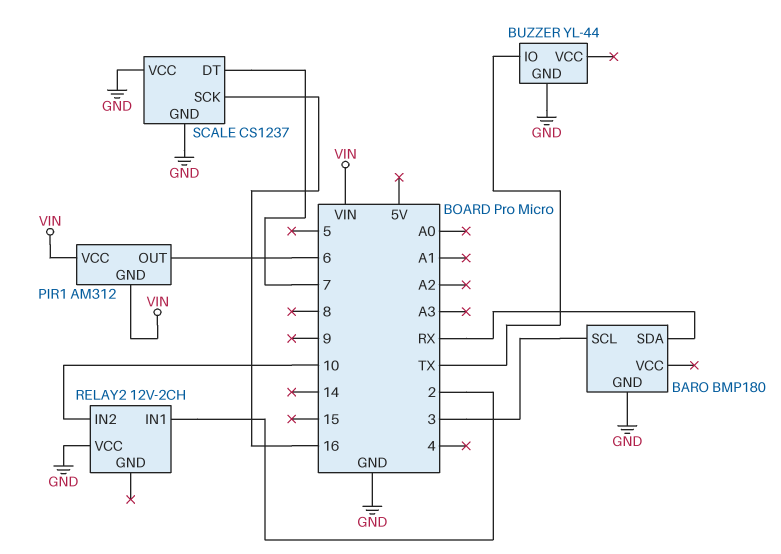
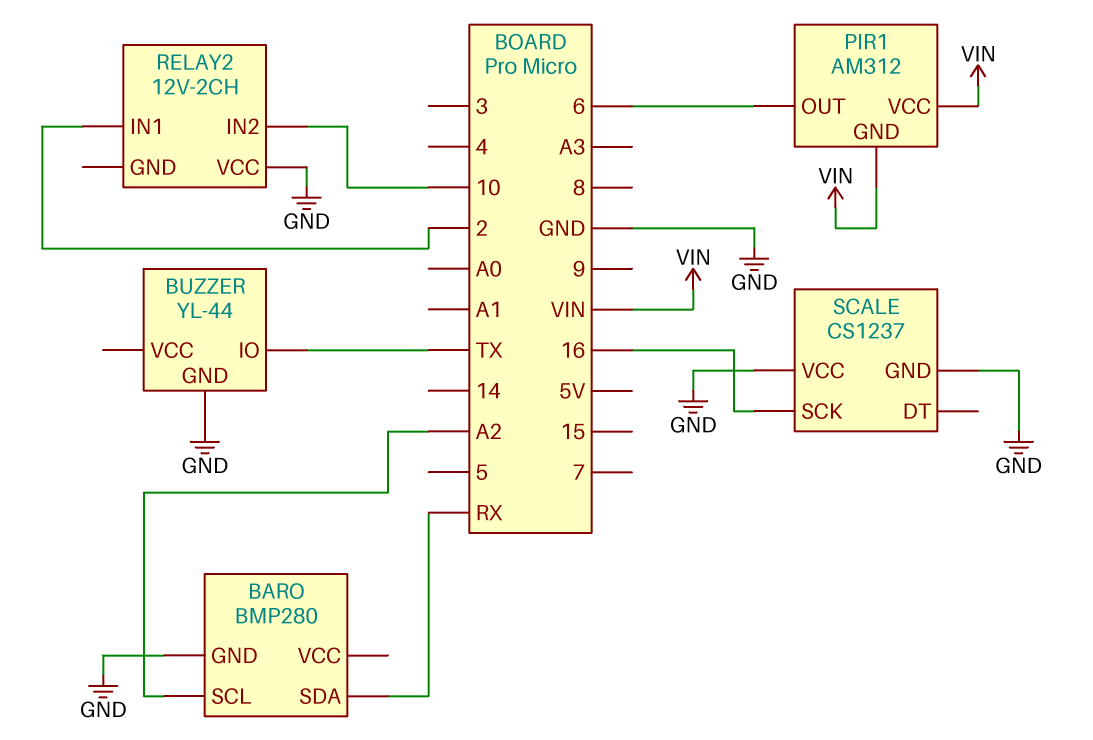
BARO: BMP180 -> BMP280
BARO pin SCL: 3 -> A2
SCALE pin DT: 7 -> none

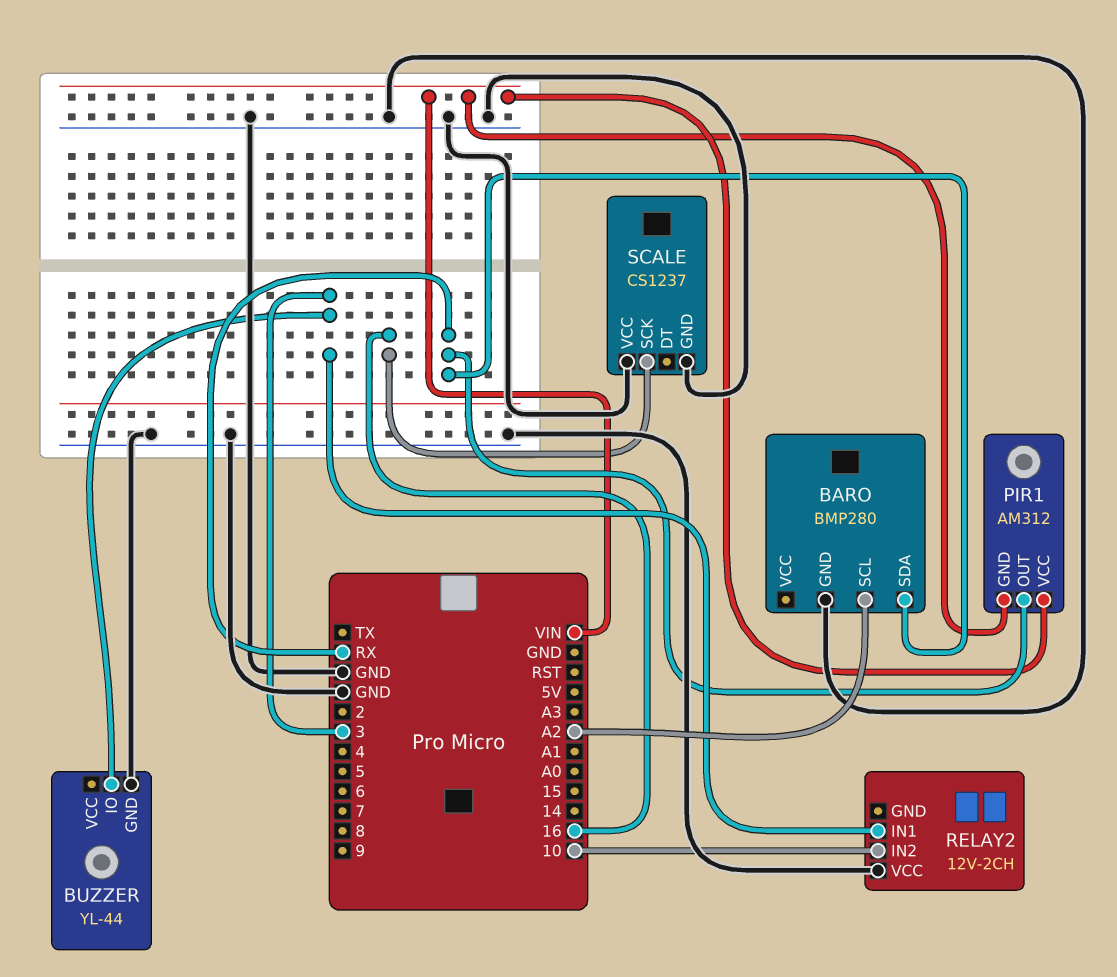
BUZZER pin IO: TX -> 3
PIR1 pin OUT: 6 -> RX
RELAY2 pin IN1: 2 -> 3

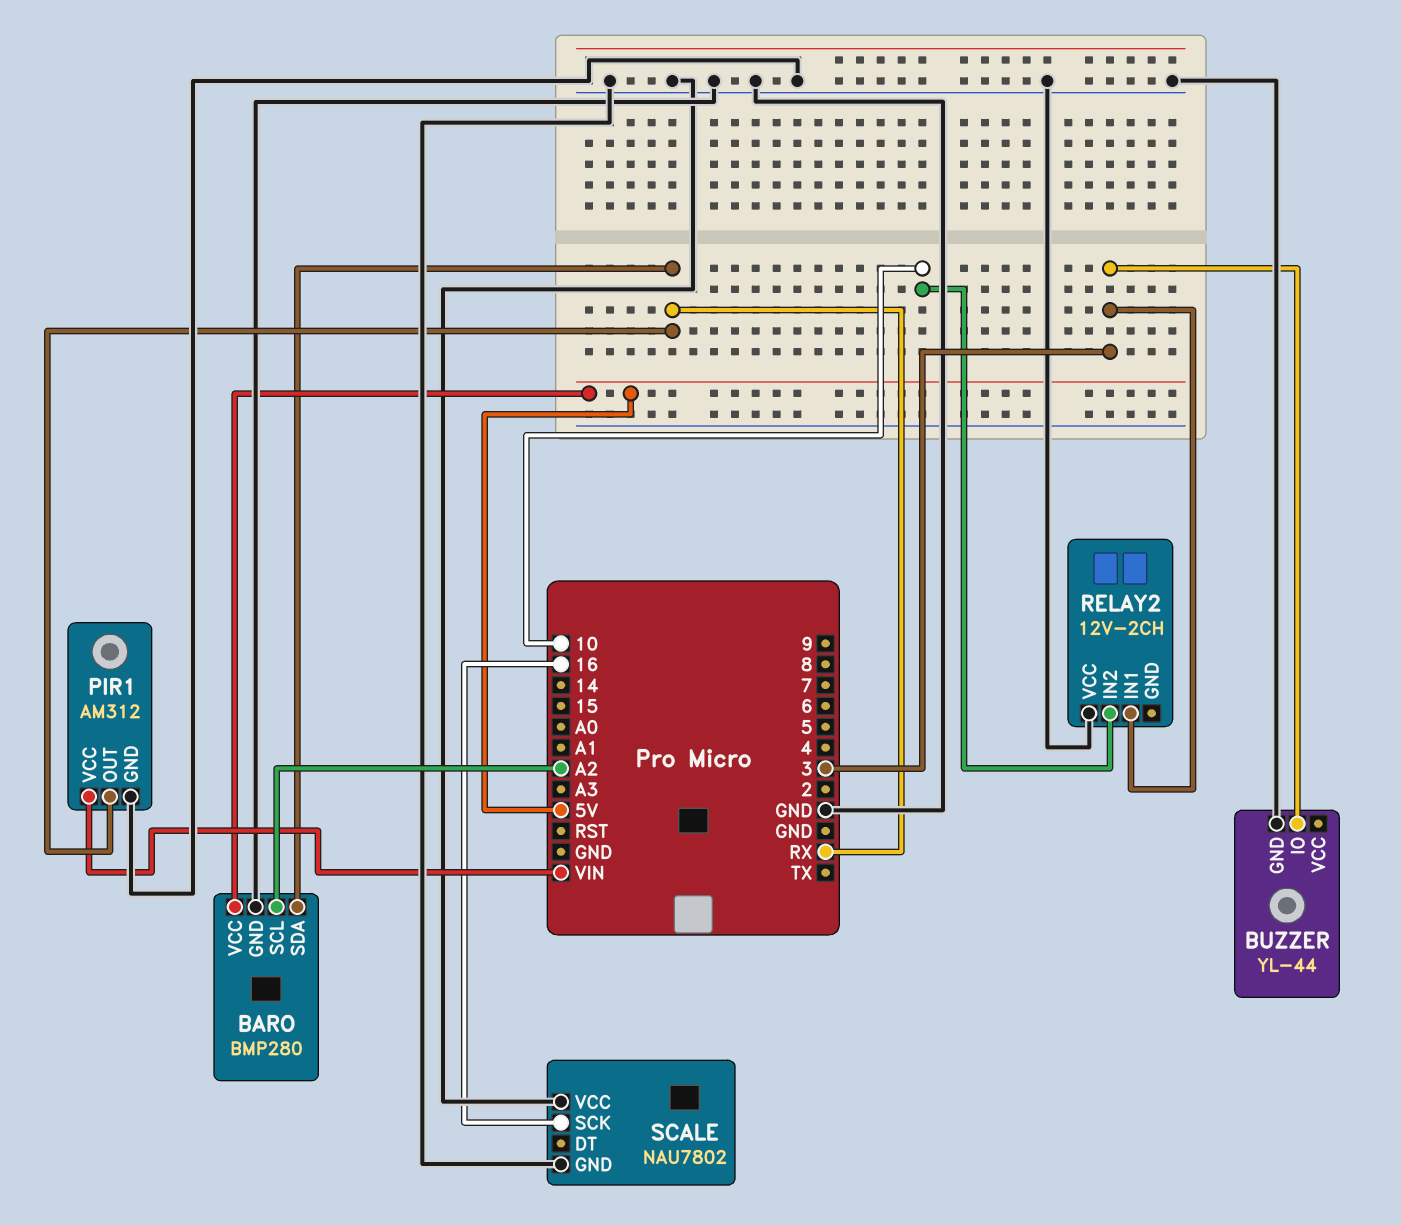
BARO pin VCC: none -> 5V
PIR1 pin GND: VIN -> GND
SCALE: CS1237 -> NAU7802

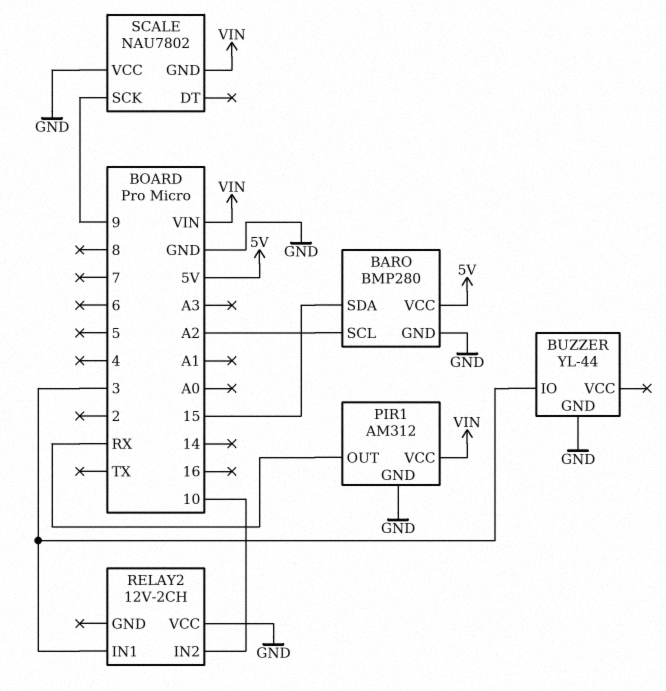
BARO pin SDA: RX -> 15
SCALE pin GND: GND -> VIN
SCALE pin SCK: 16 -> 9

